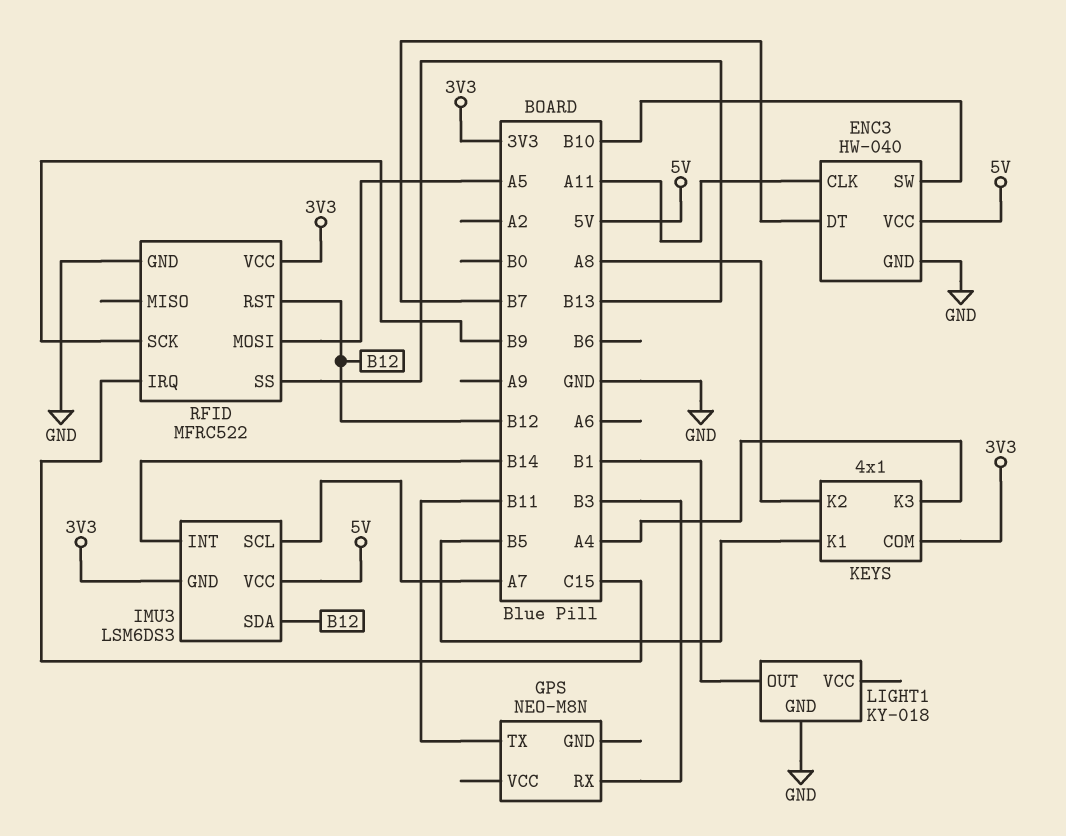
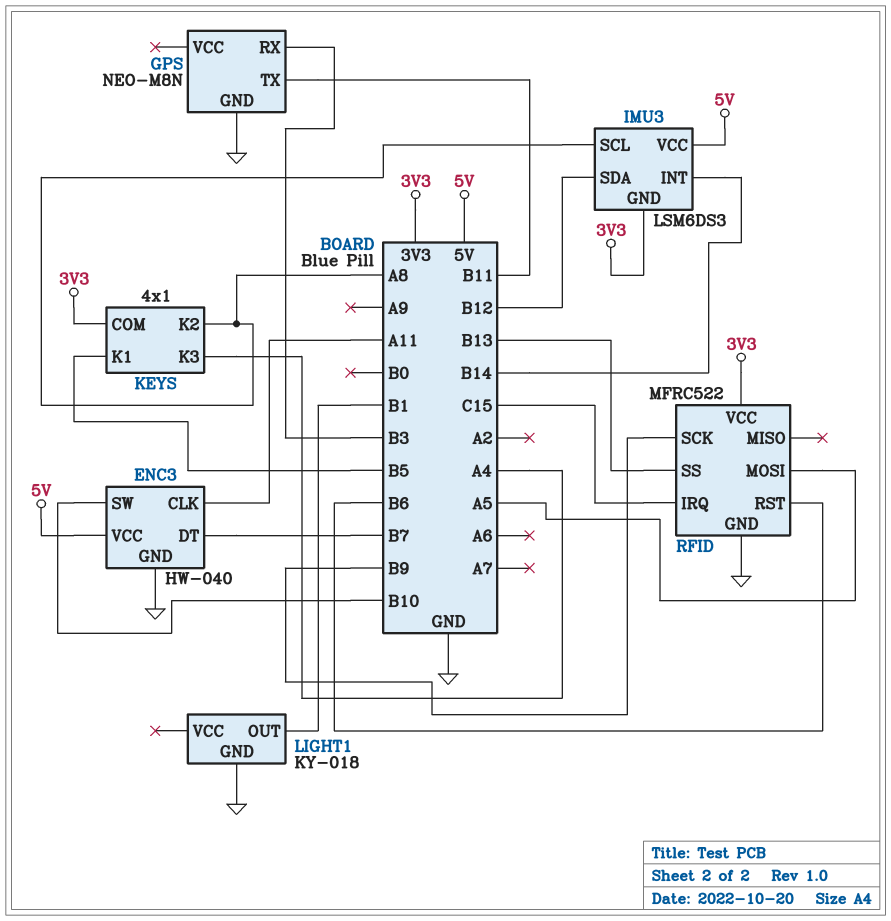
GPS pin GND: none -> GND
IMU3 pin SCL: A7 -> A8
RFID pin RST: B12 -> B6

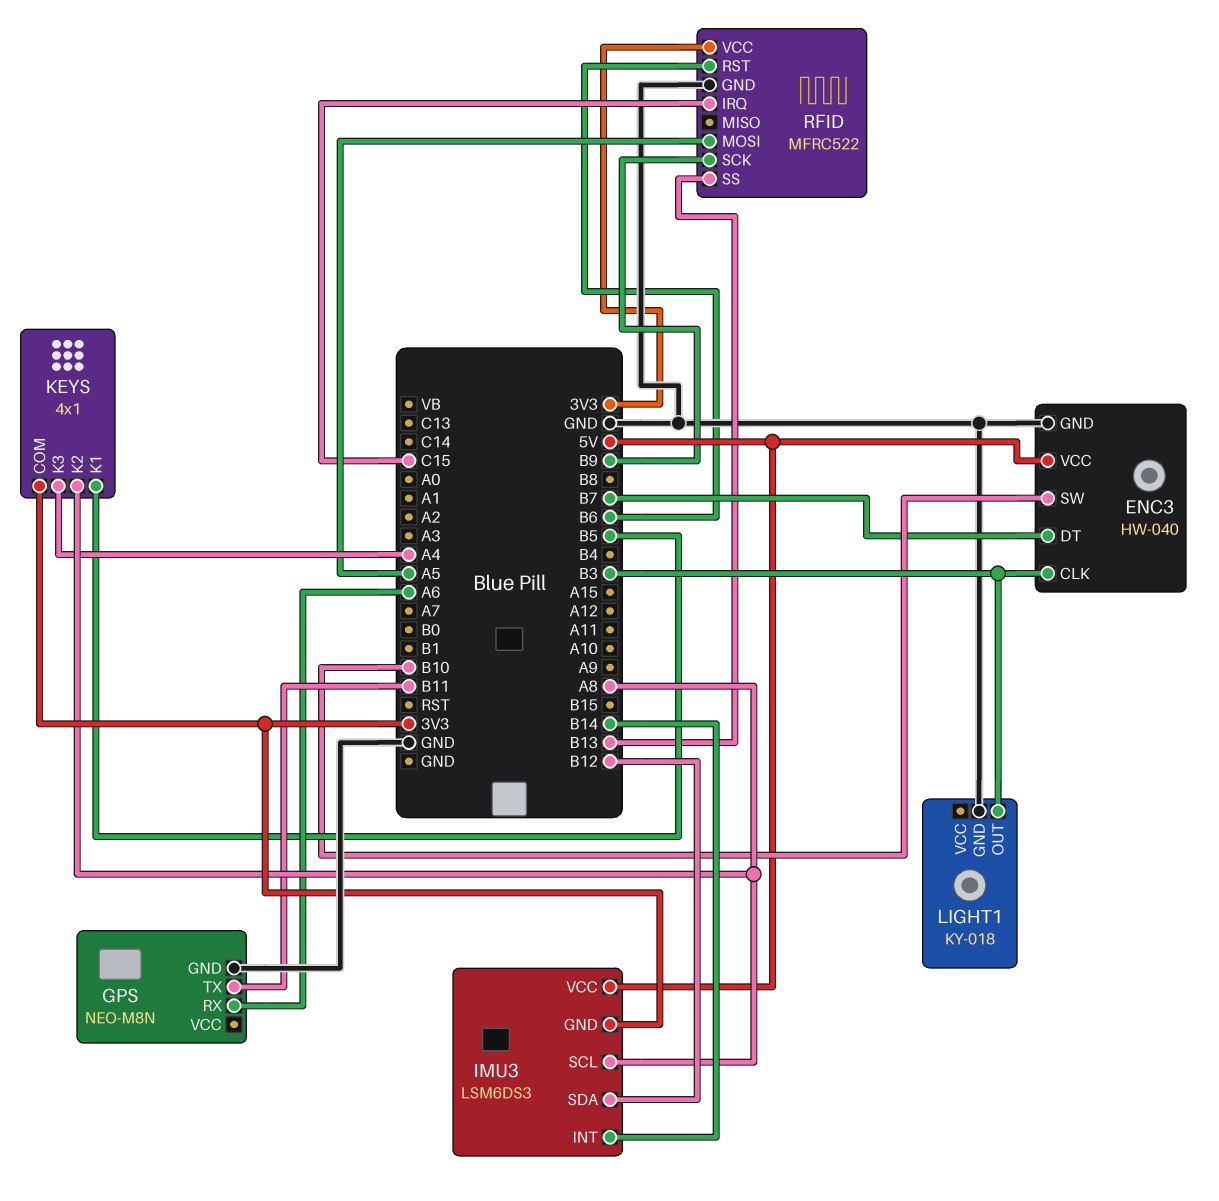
ENC3 pin CLK: A11 -> B3
GPS pin RX: B3 -> A6
LIGHT1 pin OUT: B1 -> B3

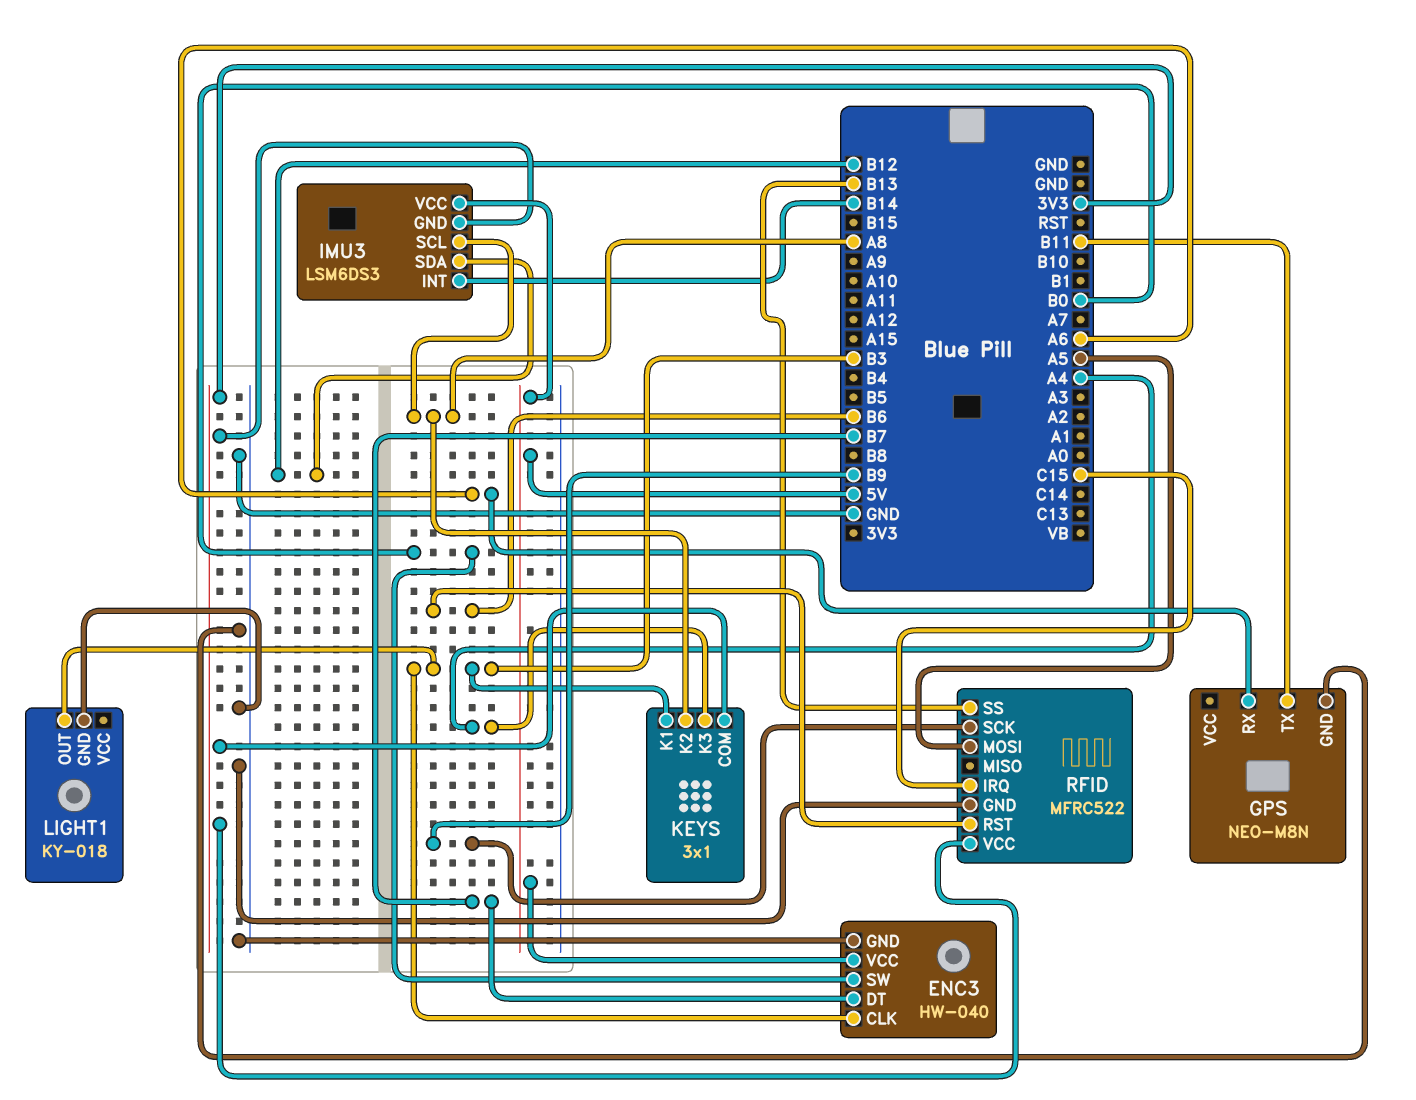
ENC3 pin SW: B10 -> B0
KEYS: 4x1 -> 3x1
KEYS pin K1: B5 -> B3

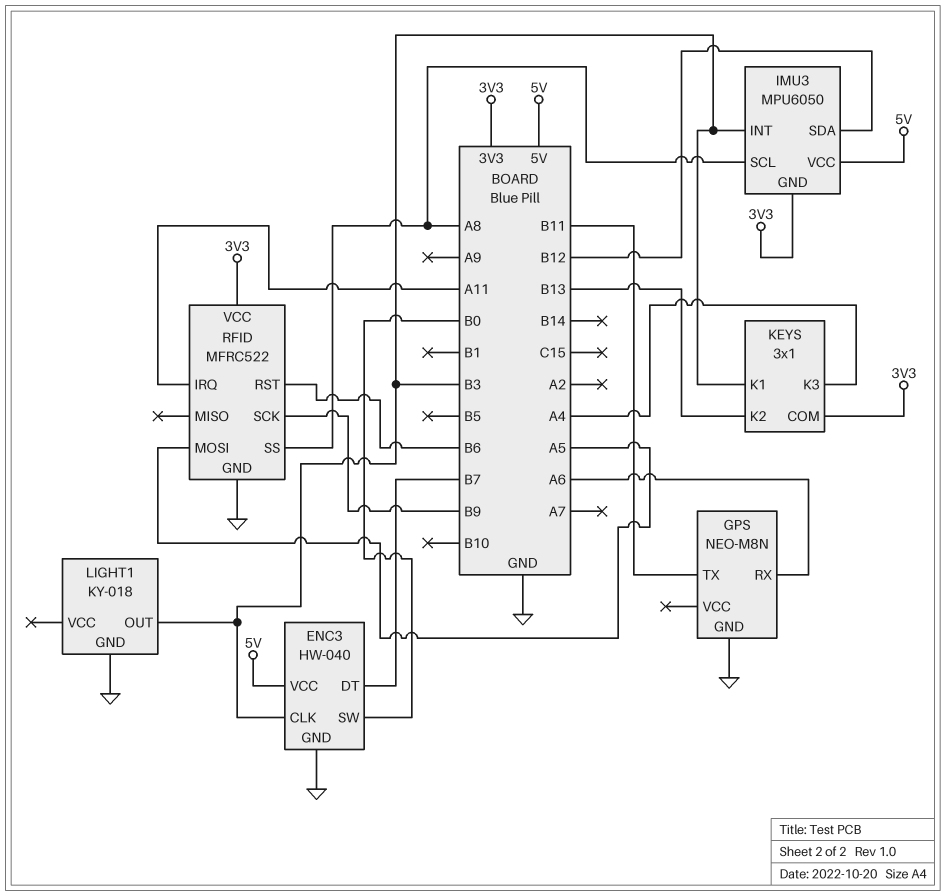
IMU3: LSM6DS3 -> MPU6050
IMU3 pin INT: B14 -> B3
KEYS pin K2: A8 -> B13
RFID pin IRQ: C15 -> A11
RFID pin SS: B13 -> A8

